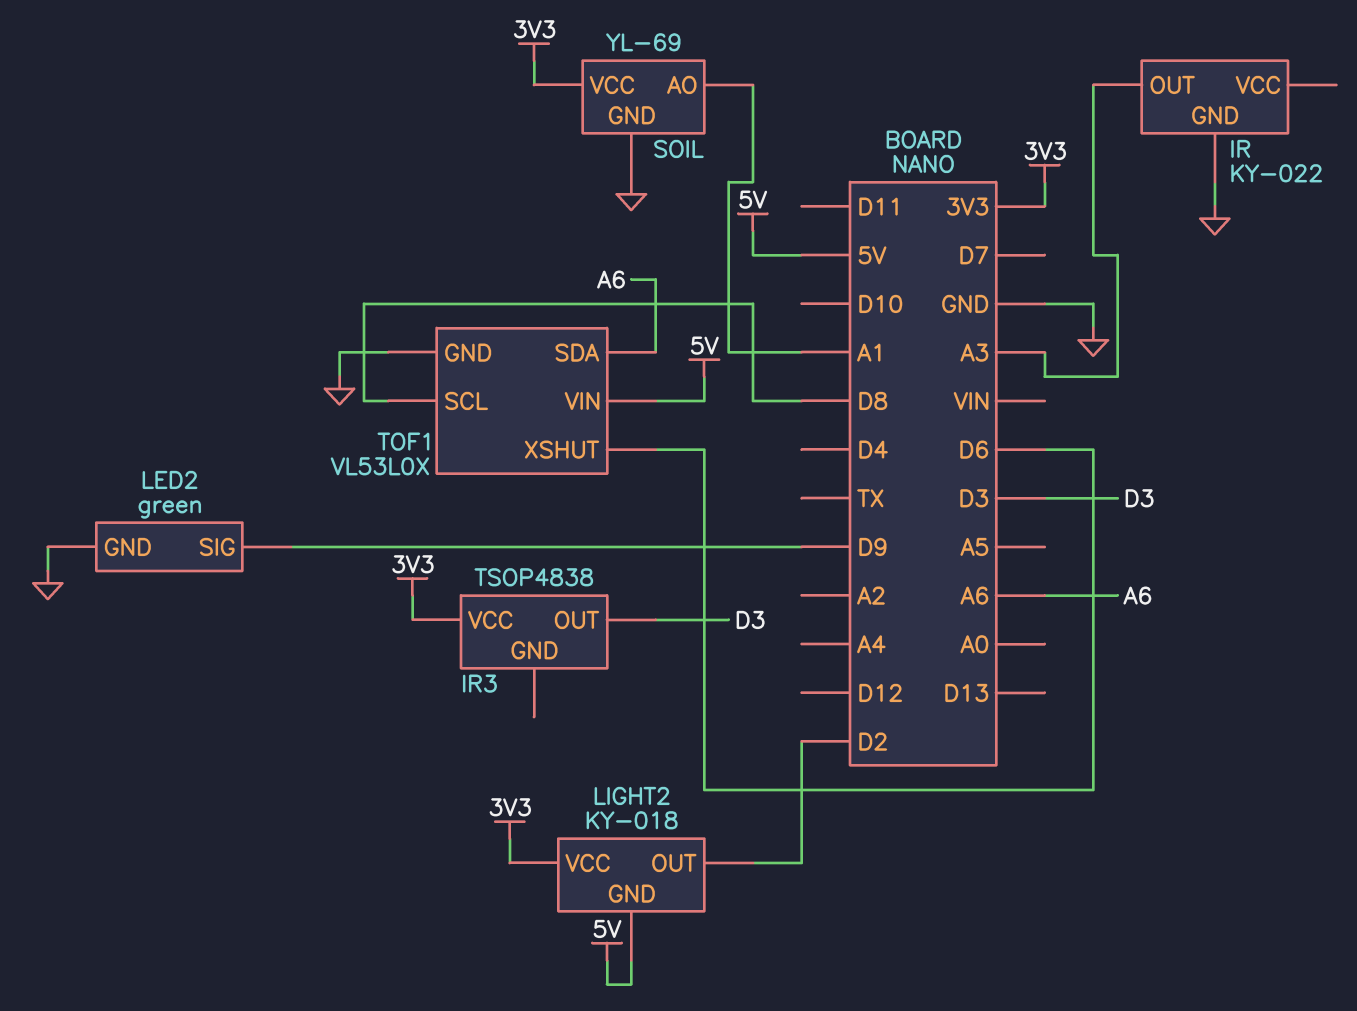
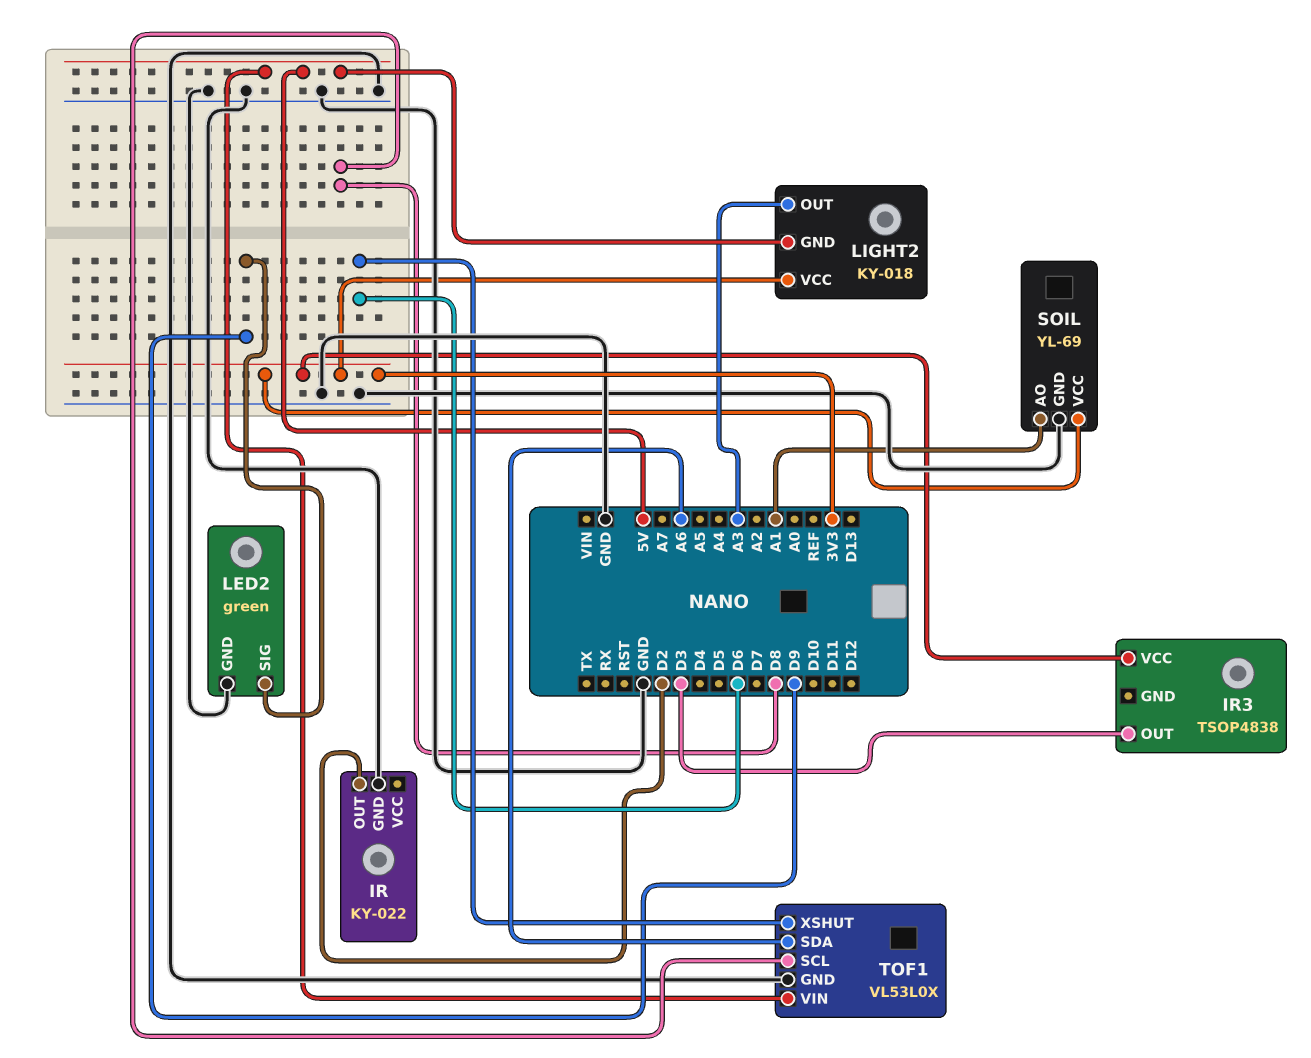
IR pin OUT: A3 -> D2
LIGHT2 pin OUT: D2 -> A3

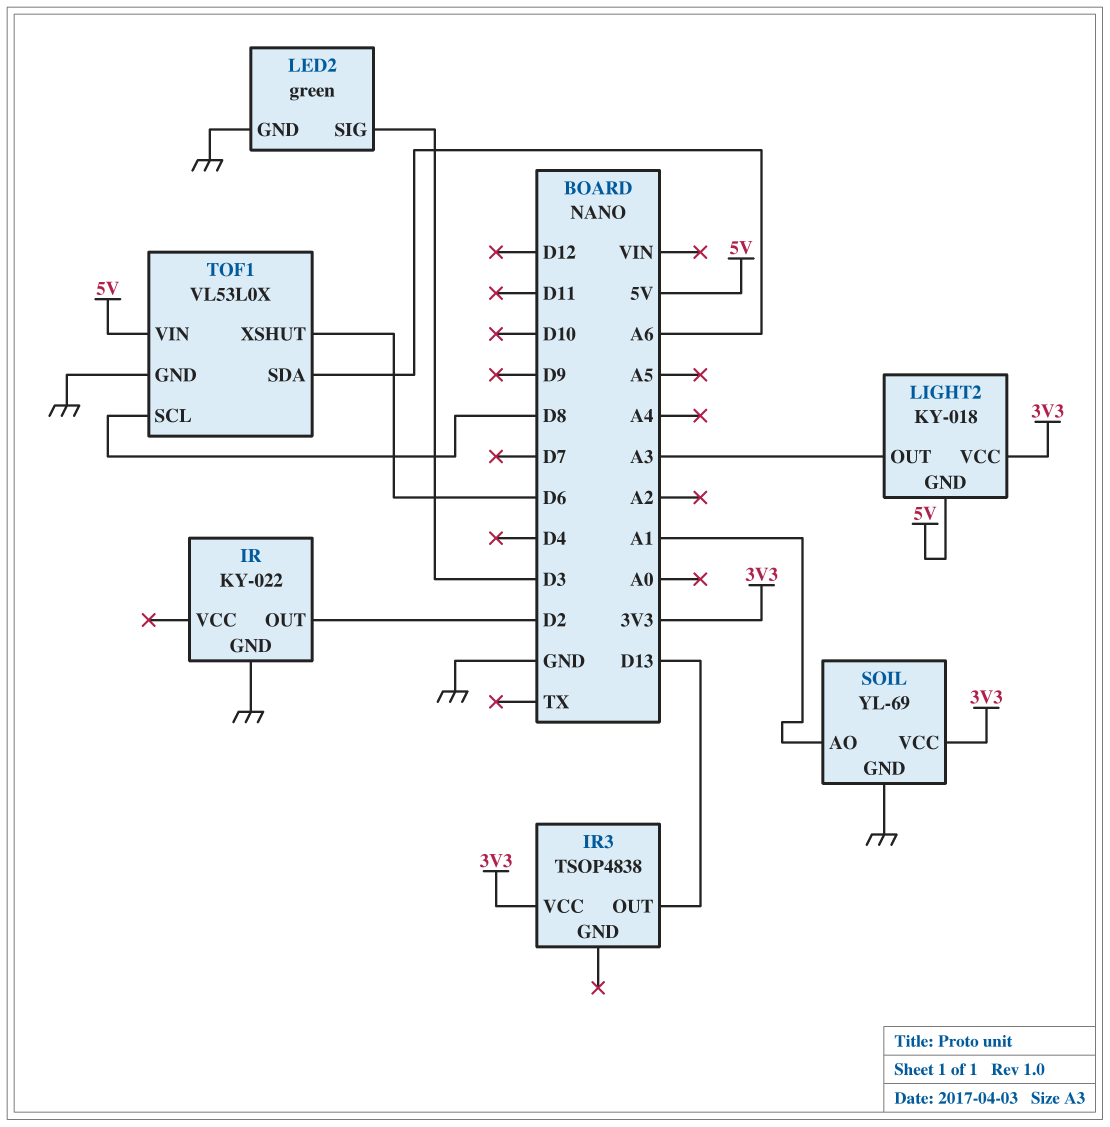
IR3 pin OUT: D3 -> D13
LED2 pin SIG: D9 -> D3

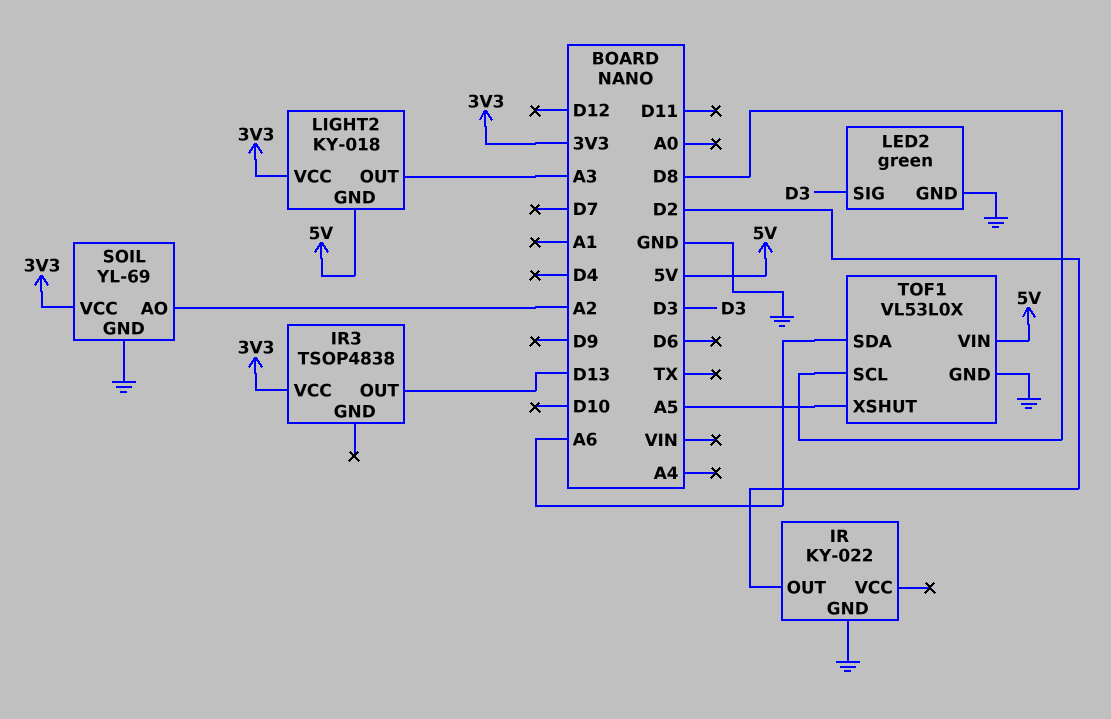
SOIL pin AO: A1 -> A2
TOF1 pin XSHUT: D6 -> A5

